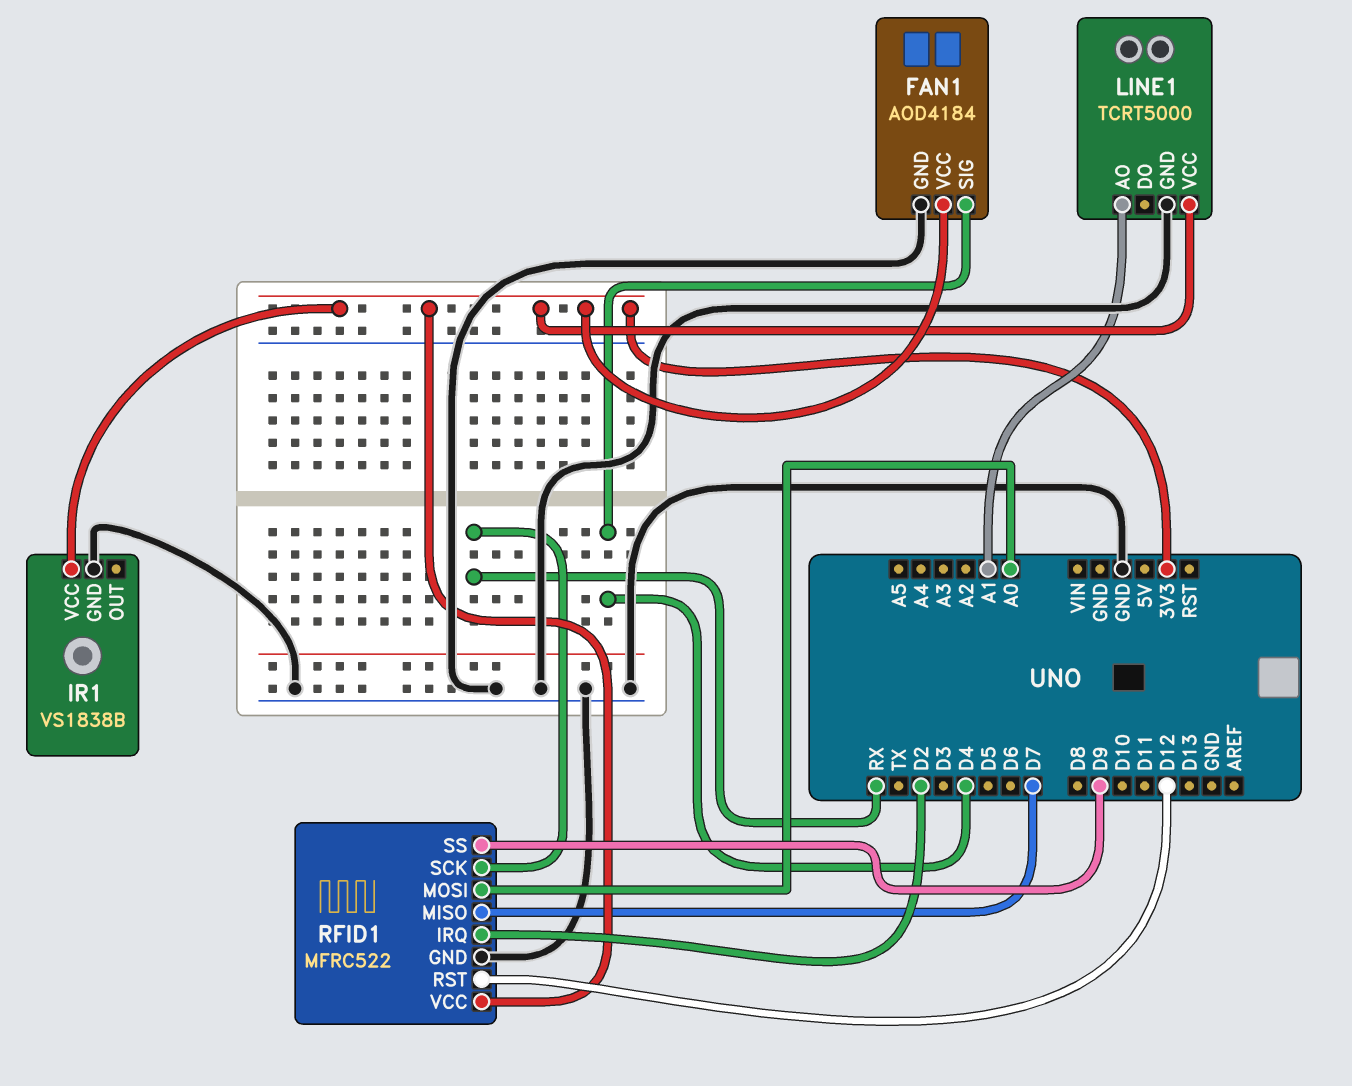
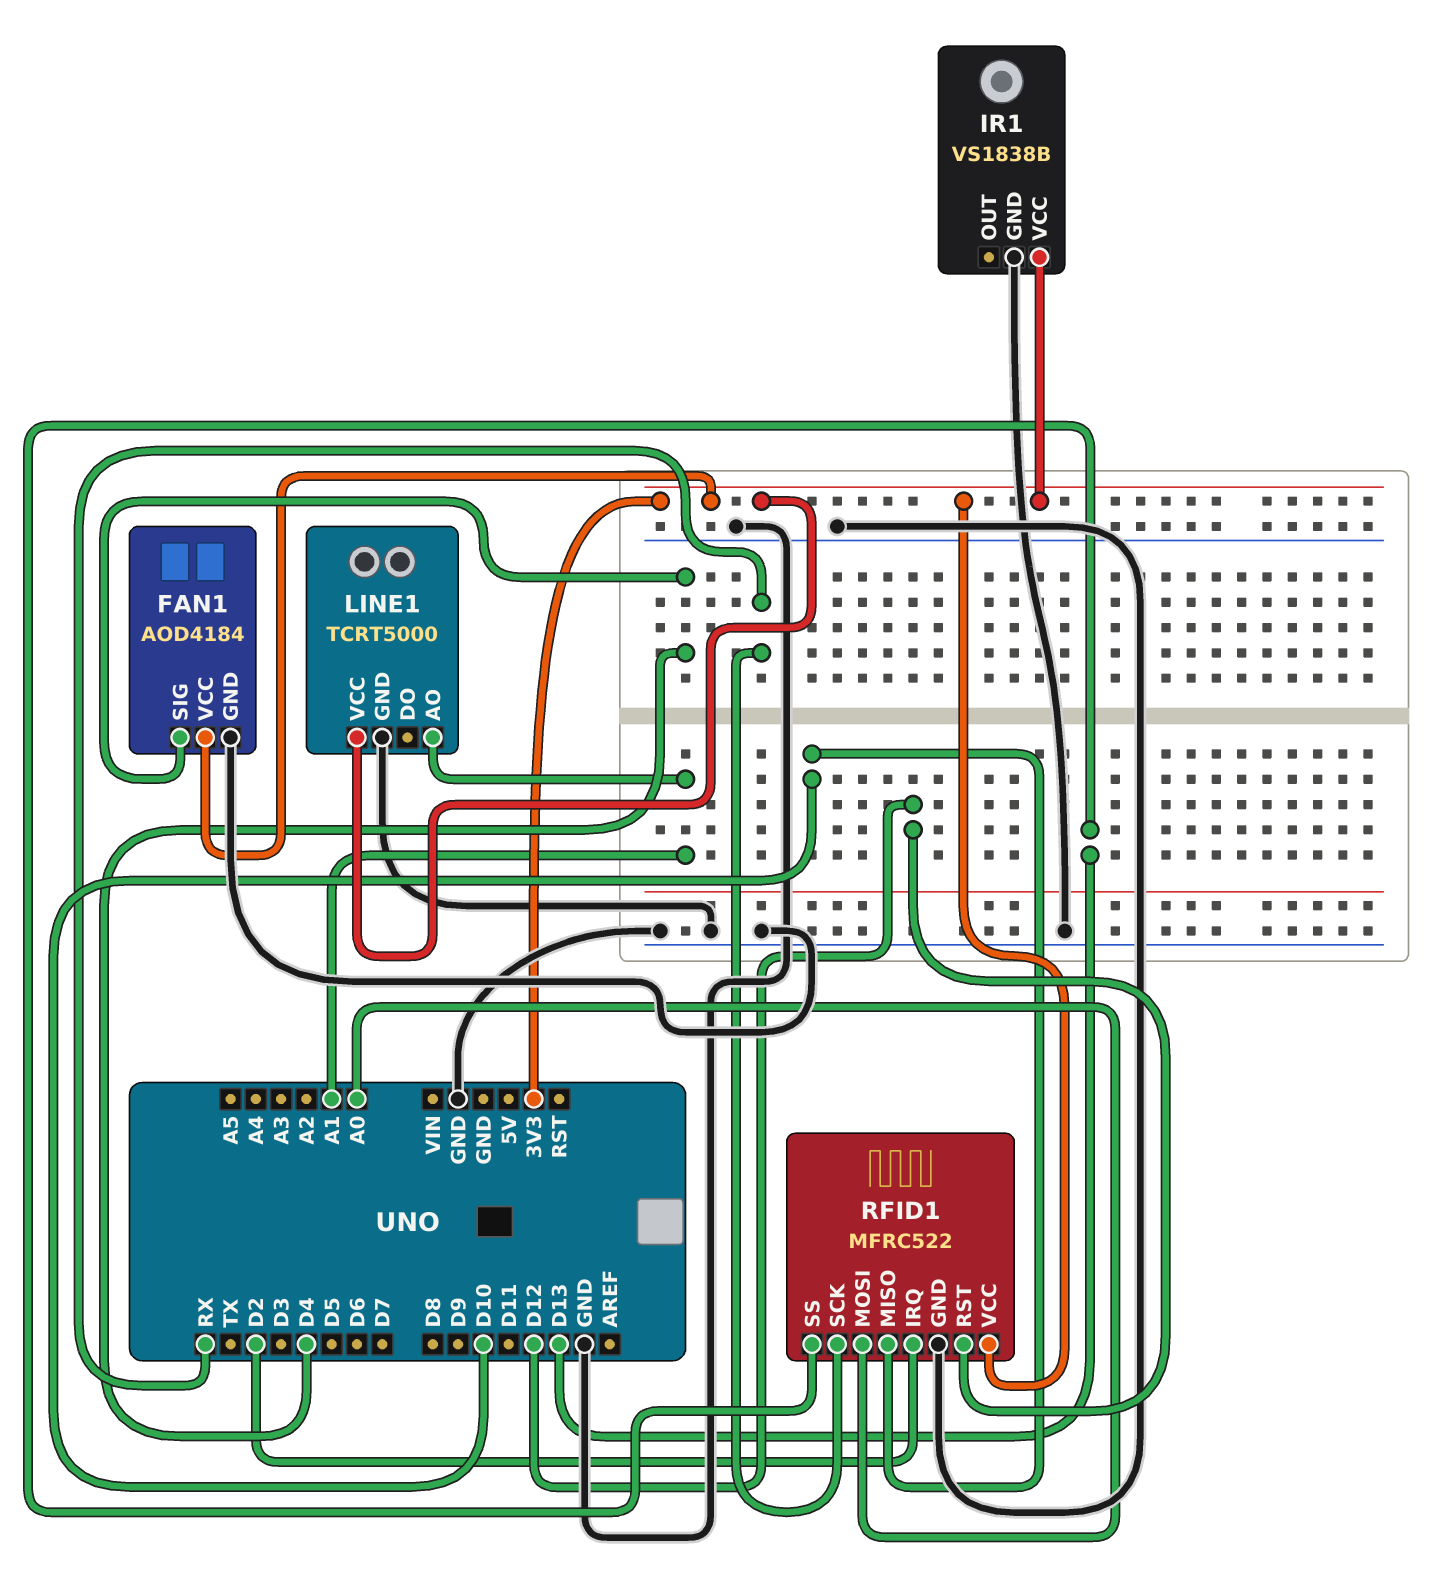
RFID1 pin MISO: D7 -> D10
RFID1 pin SS: D9 -> D13

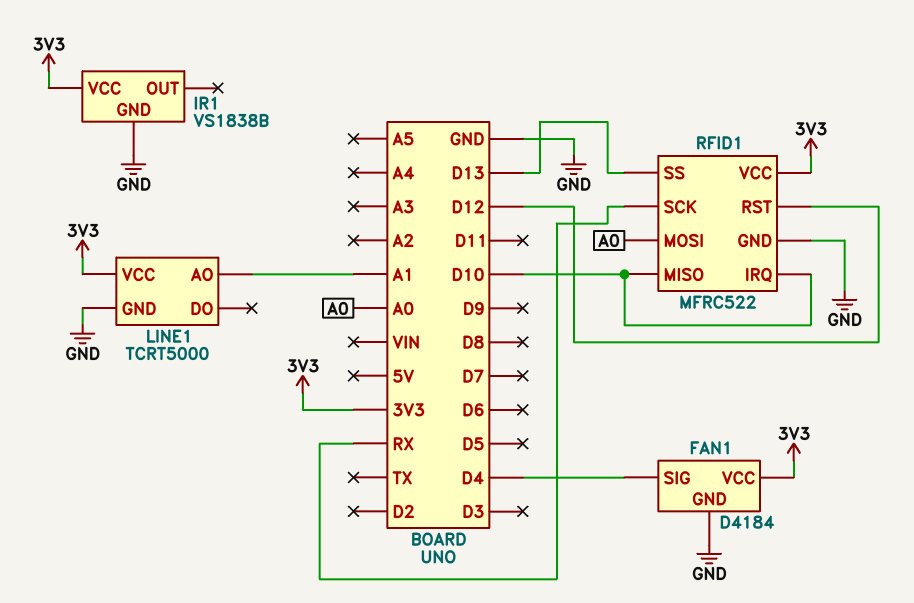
FAN1: AOD4184 -> D4184
RFID1 pin IRQ: D2 -> D10

